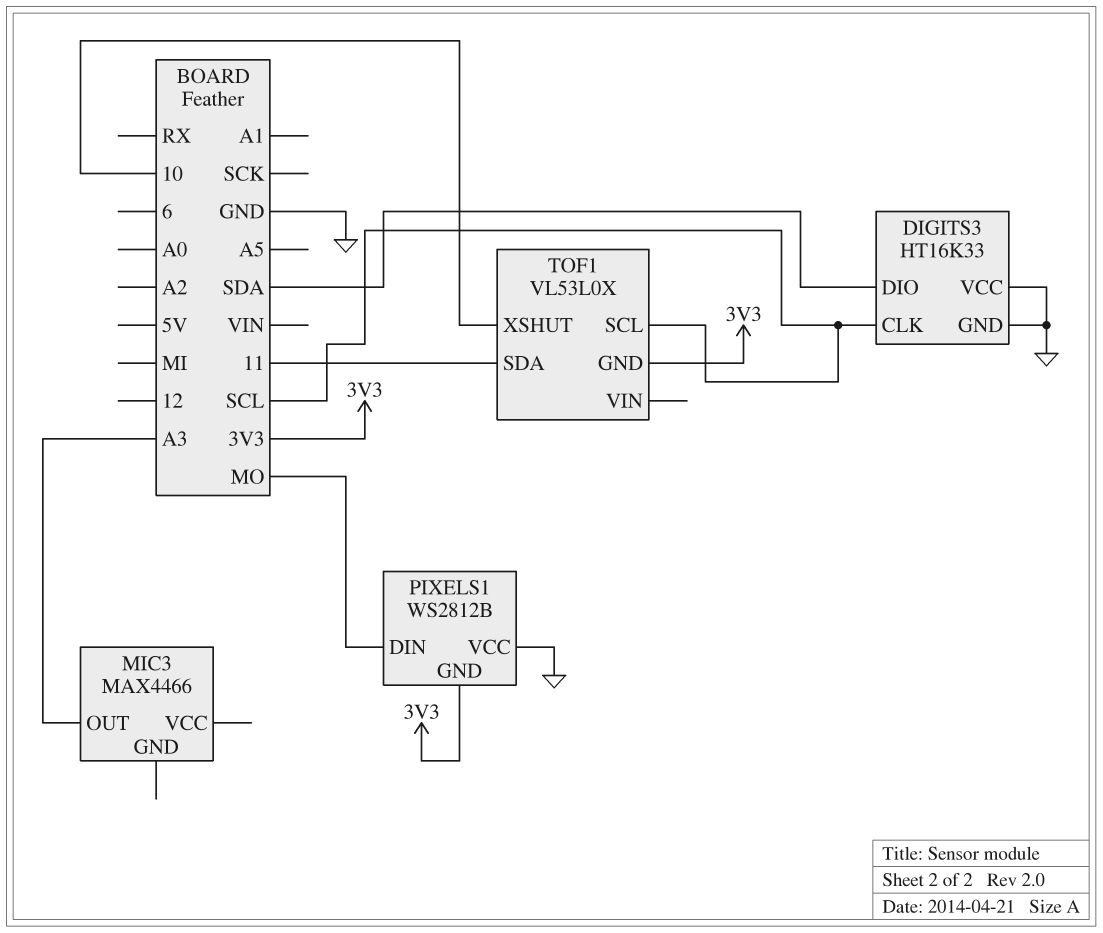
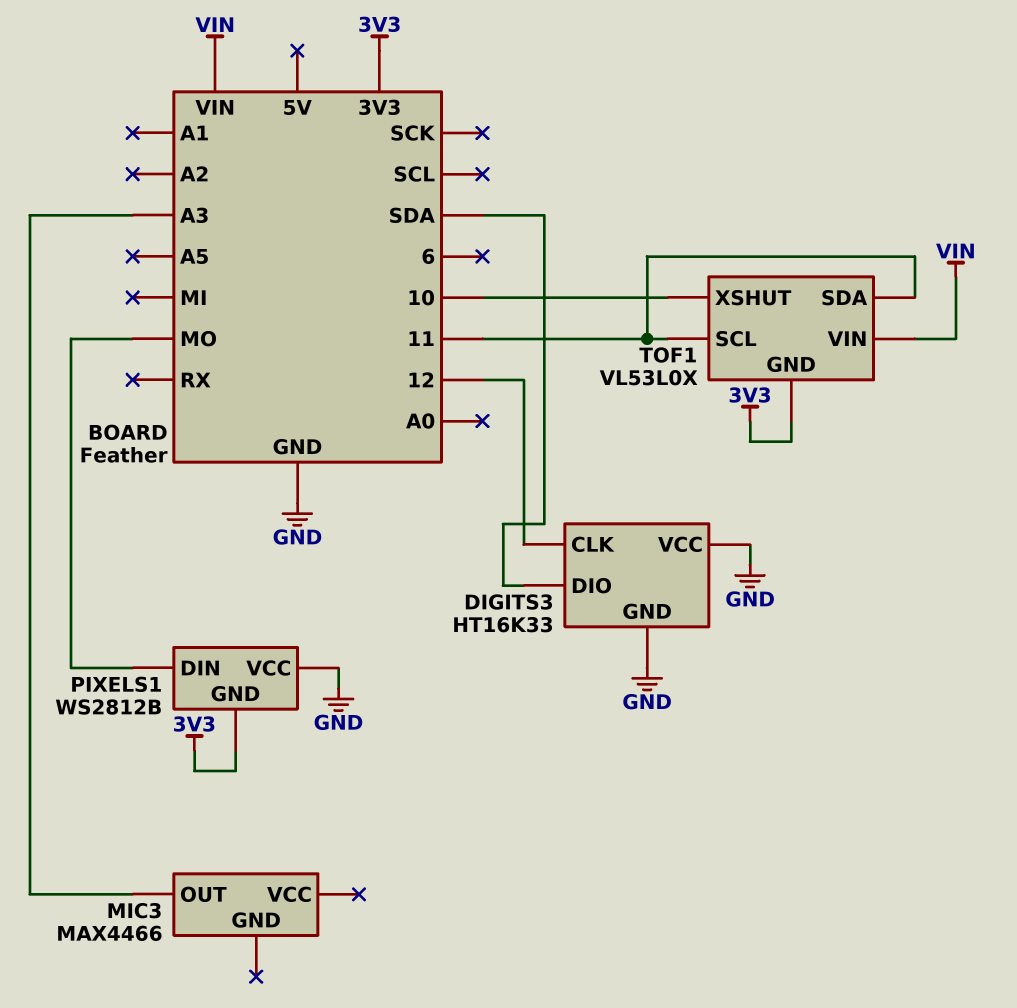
DIGITS3 pin CLK: SCL -> 12
TOF1 pin SCL: SCL -> 11
TOF1 pin VIN: none -> VIN

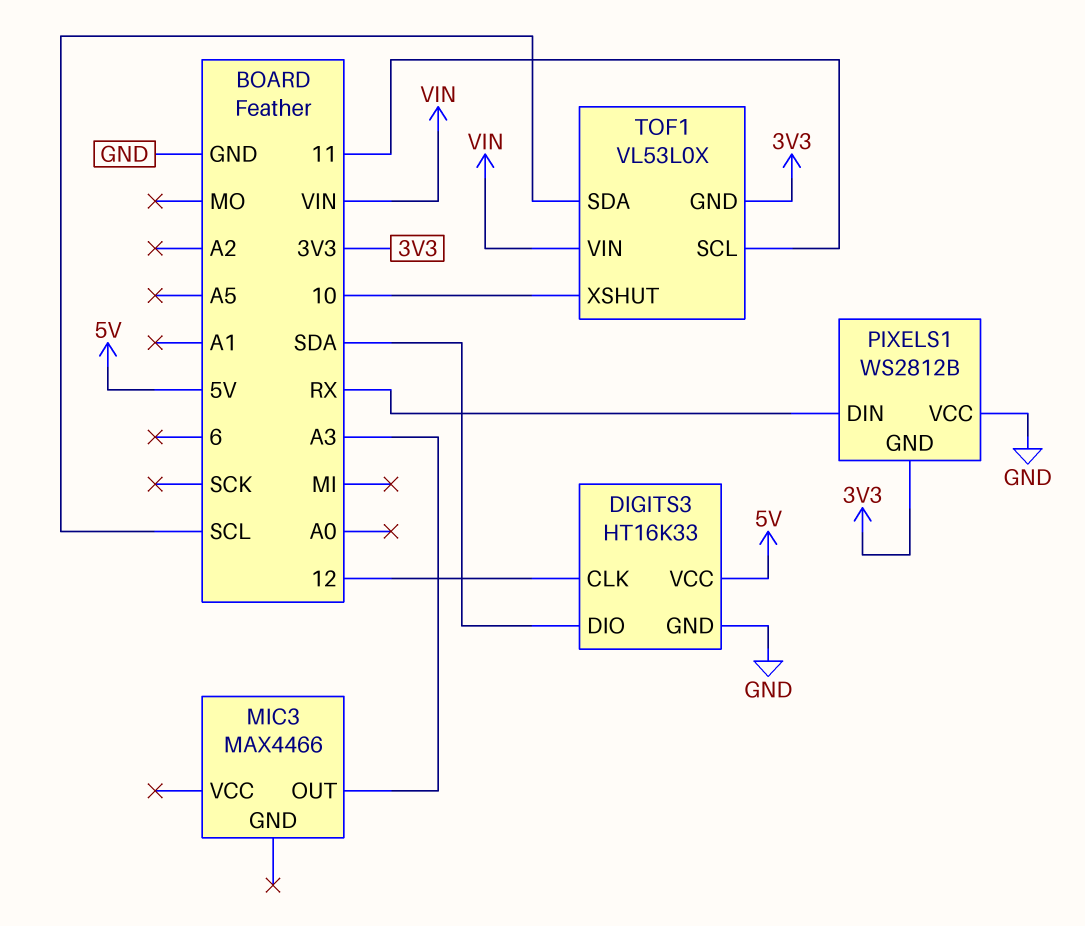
DIGITS3 pin VCC: GND -> 5V
PIXELS1 pin DIN: MO -> RX
TOF1 pin SDA: 11 -> SCL

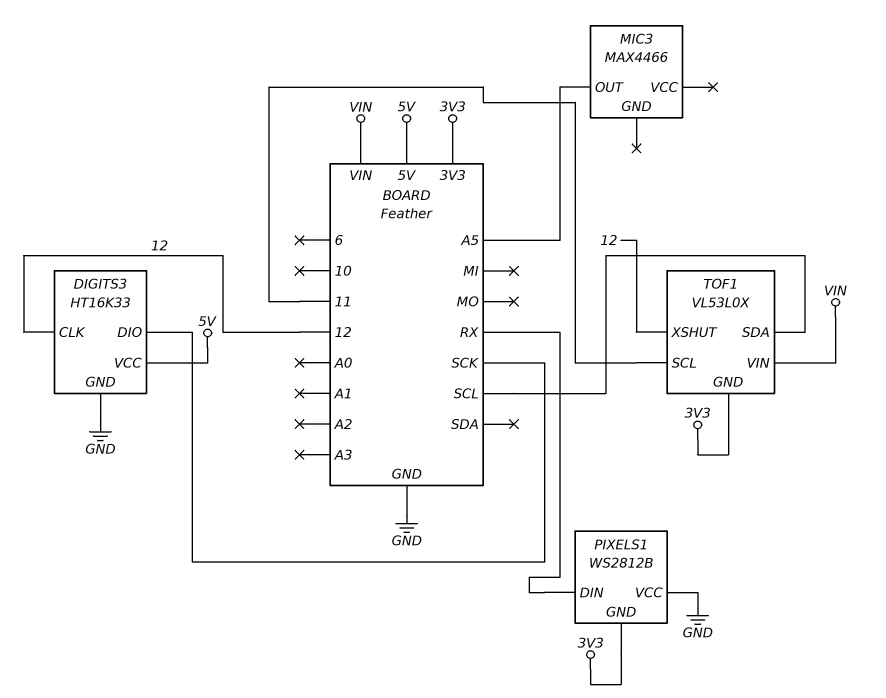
DIGITS3 pin DIO: SDA -> SCK
MIC3 pin OUT: A3 -> A5
TOF1 pin XSHUT: 10 -> 12

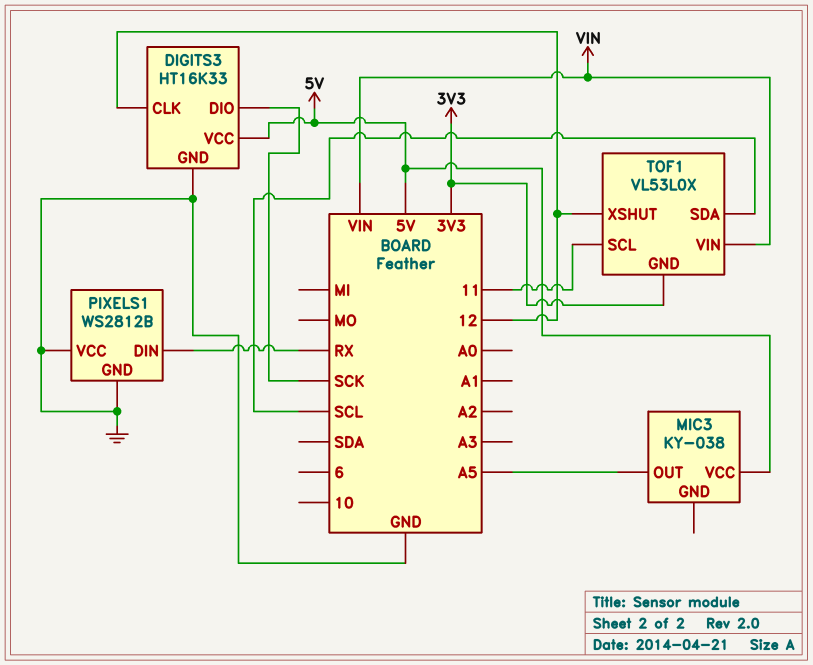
MIC3: MAX4466 -> KY-038
MIC3 pin VCC: none -> 5V
PIXELS1 pin GND: 3V3 -> GND

